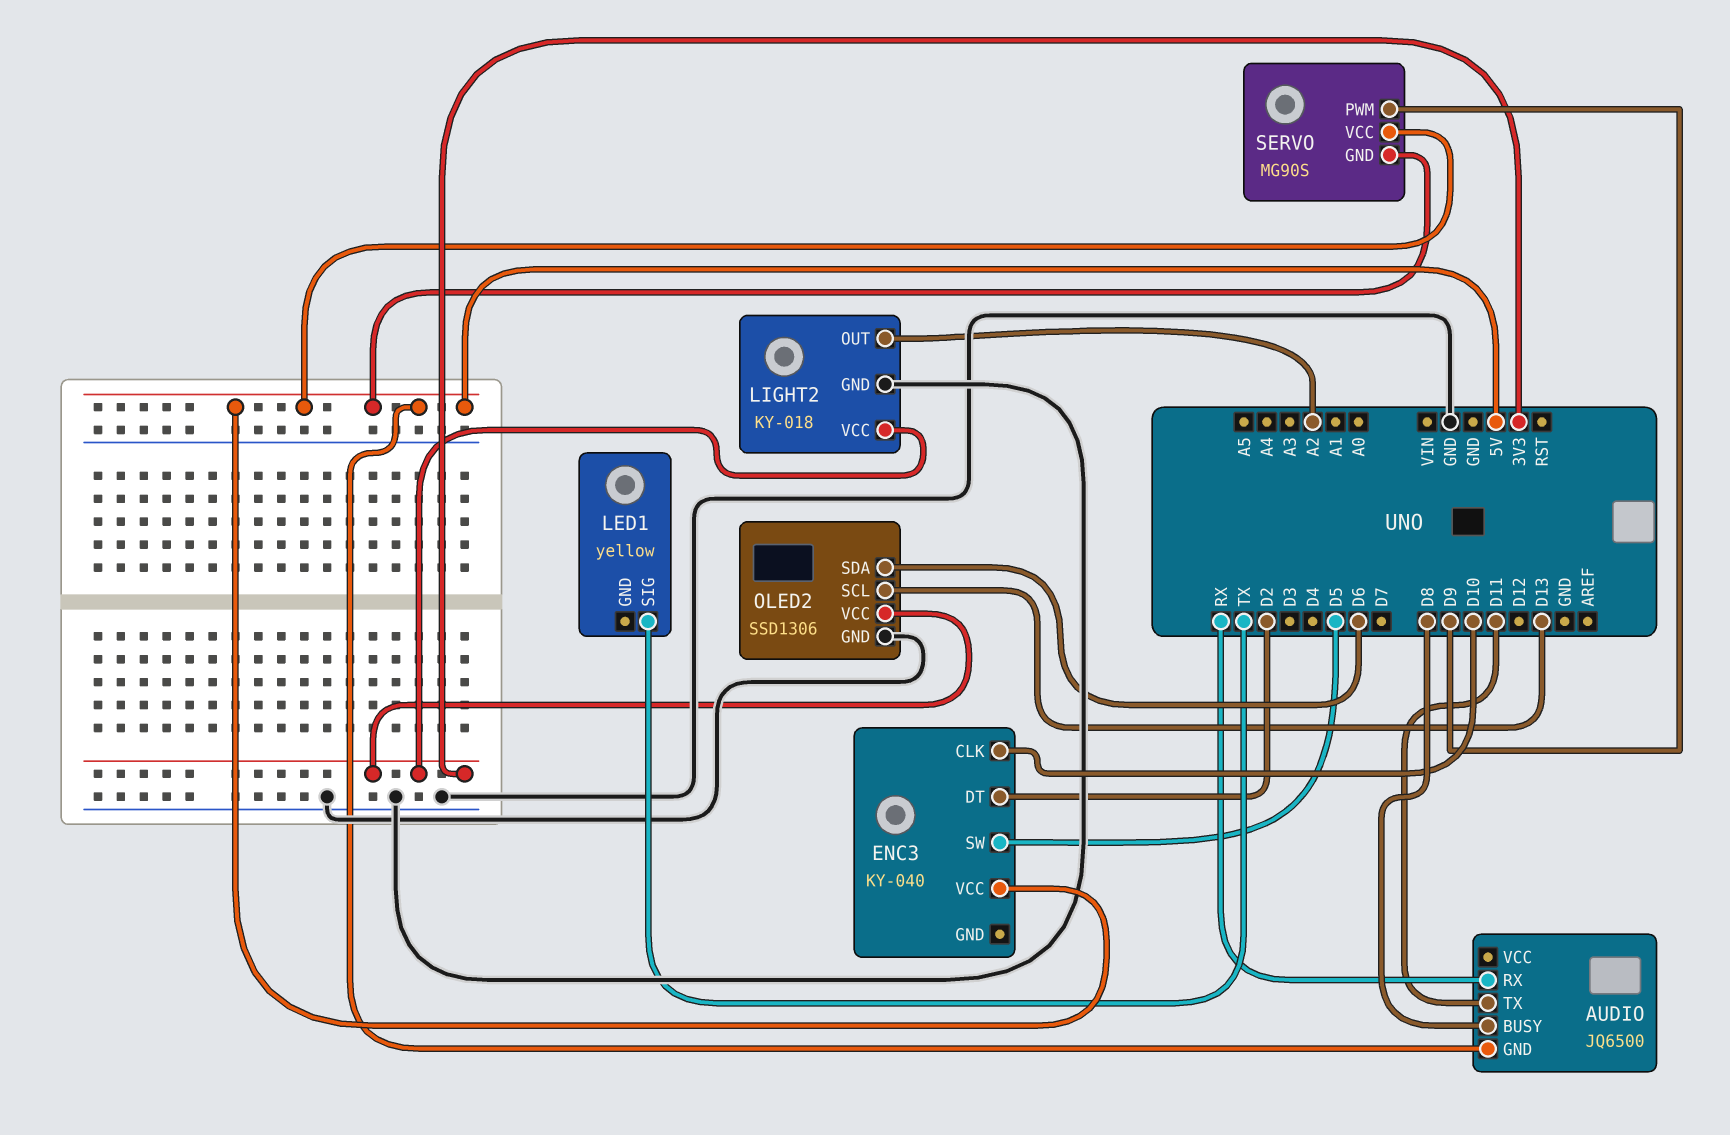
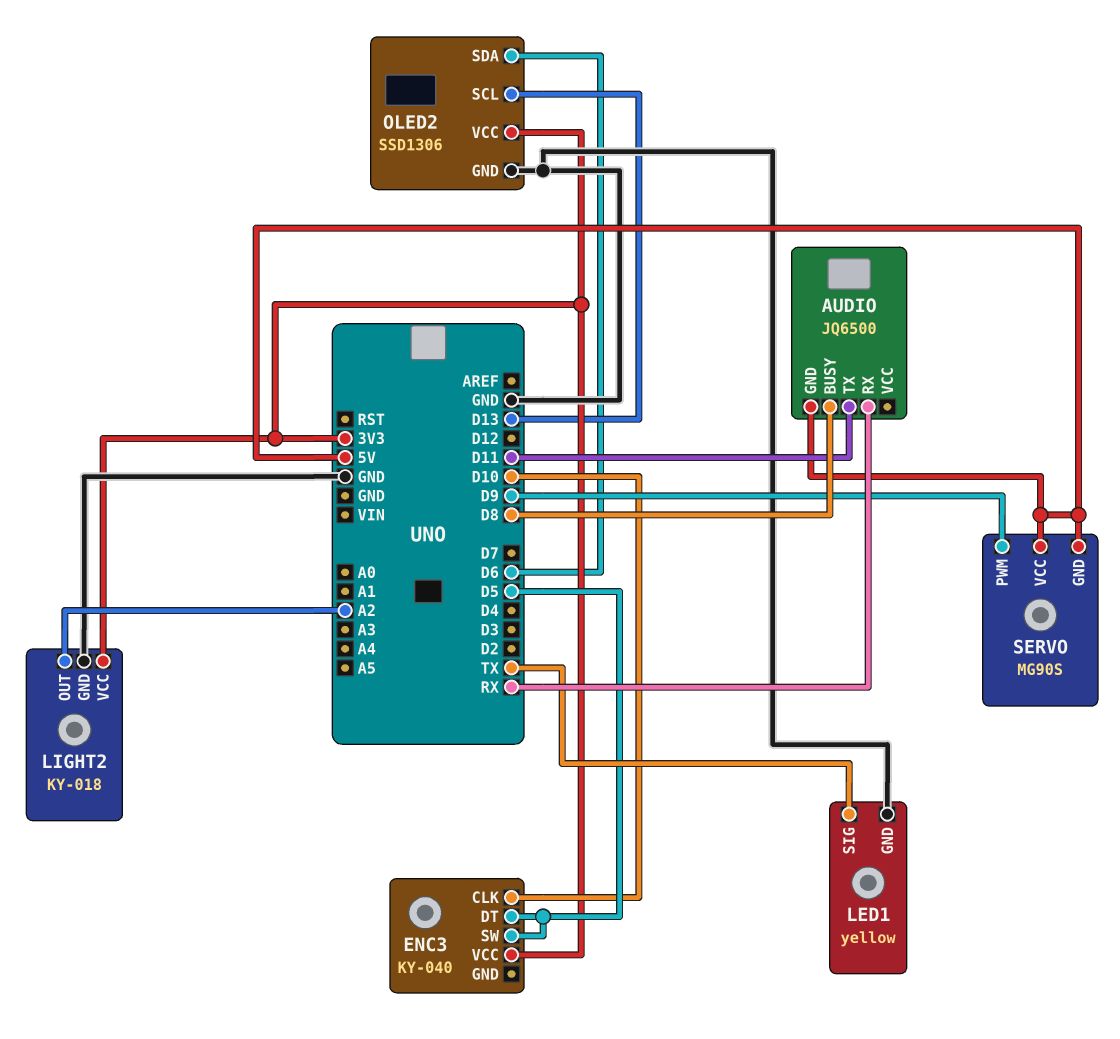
ENC3 pin DT: D2 -> D5
ENC3 pin VCC: 5V -> 3V3
LED1 pin GND: none -> GND

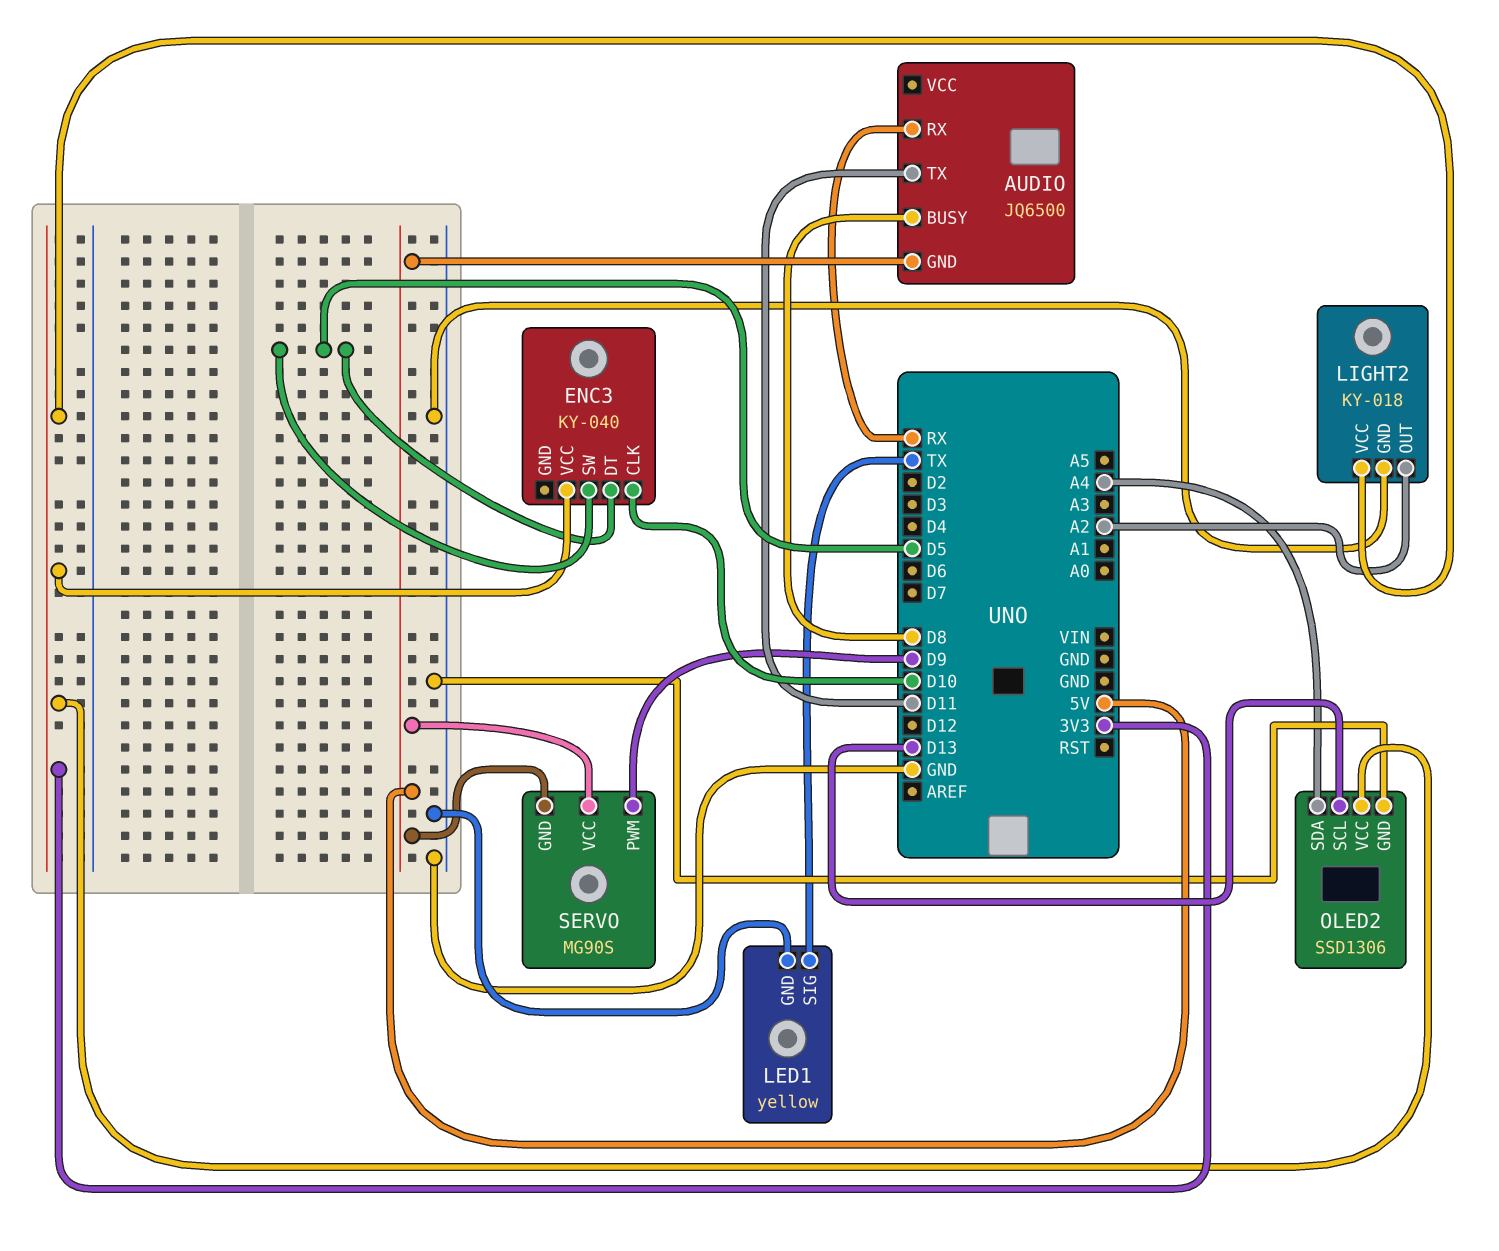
OLED2 pin SDA: D6 -> A4

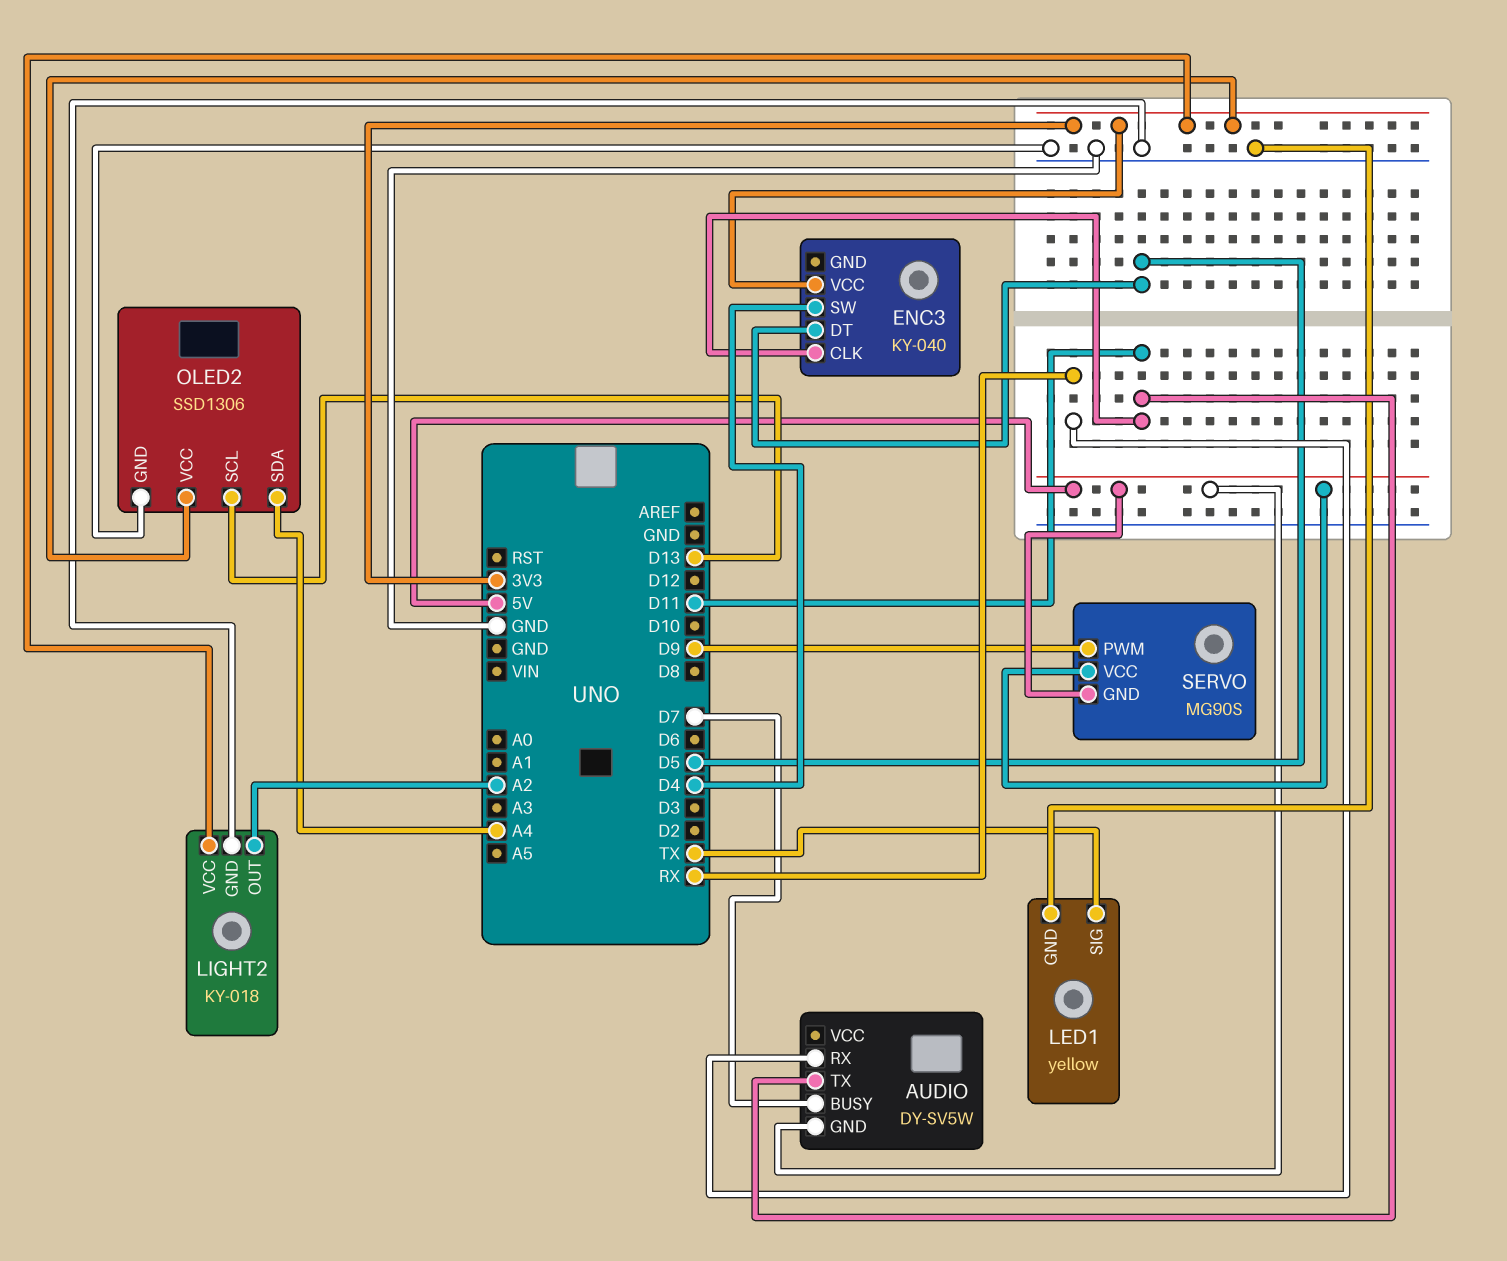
AUDIO: JQ6500 -> DY-SV5W
AUDIO pin BUSY: D8 -> D7
ENC3 pin CLK: D10 -> D11
ENC3 pin SW: D5 -> D4

